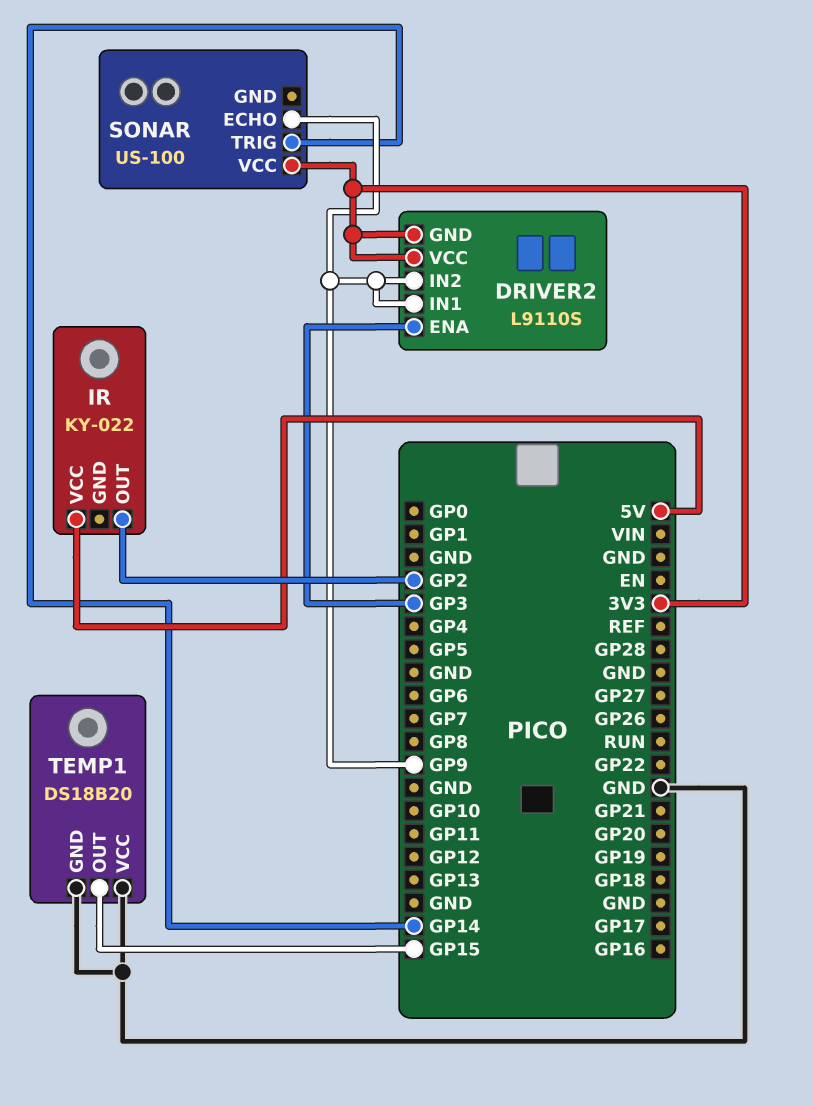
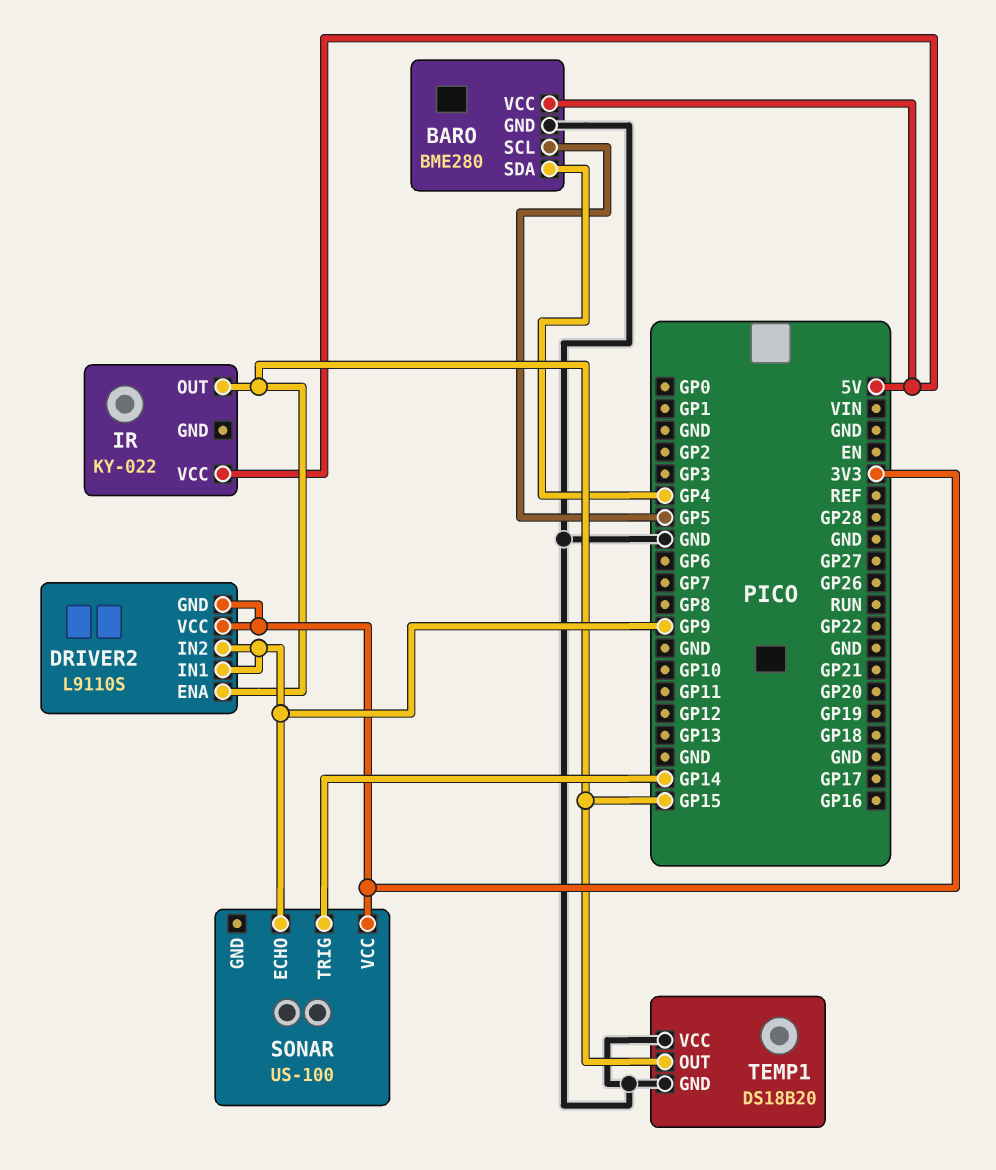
BARO: none -> BME280
BARO pin GND: none -> GND
BARO pin SCL: none -> GP5
BARO pin SDA: none -> GP4
BARO pin VCC: none -> 5V
DRIVER2 pin ENA: GP3 -> GP15
IR pin OUT: GP2 -> GP15

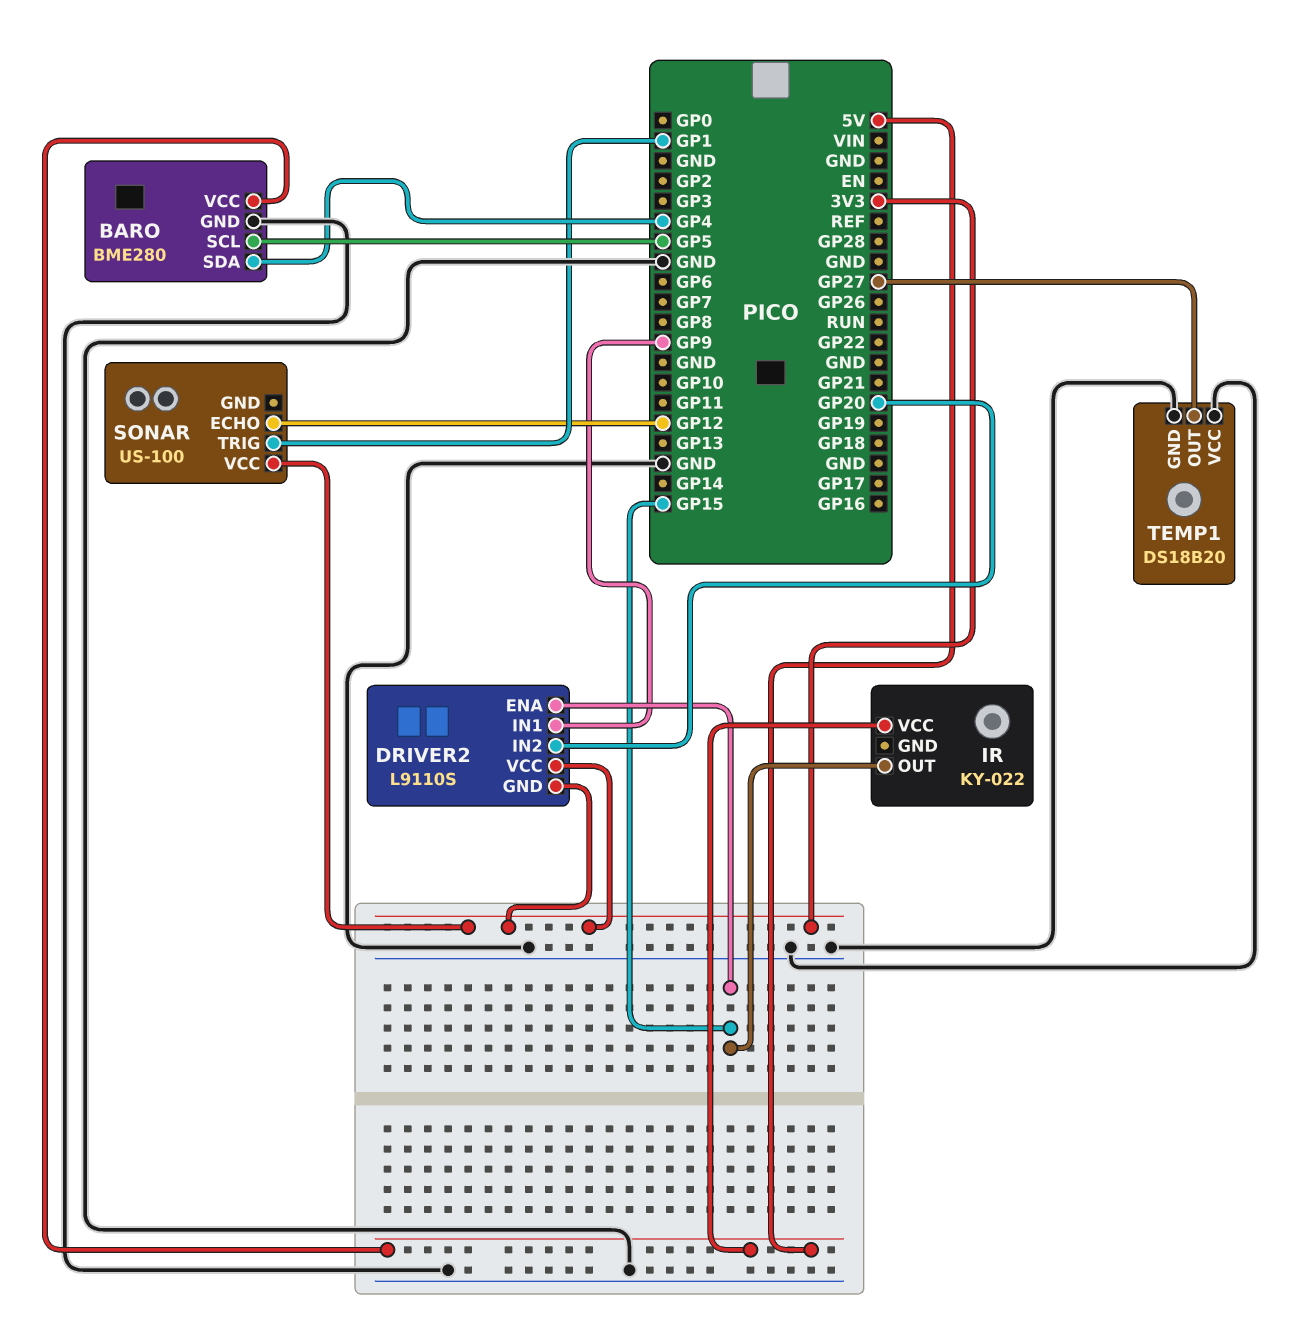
DRIVER2 pin IN2: GP9 -> GP20
SONAR pin ECHO: GP9 -> GP12
SONAR pin TRIG: GP14 -> GP1
TEMP1 pin OUT: GP15 -> GP27

